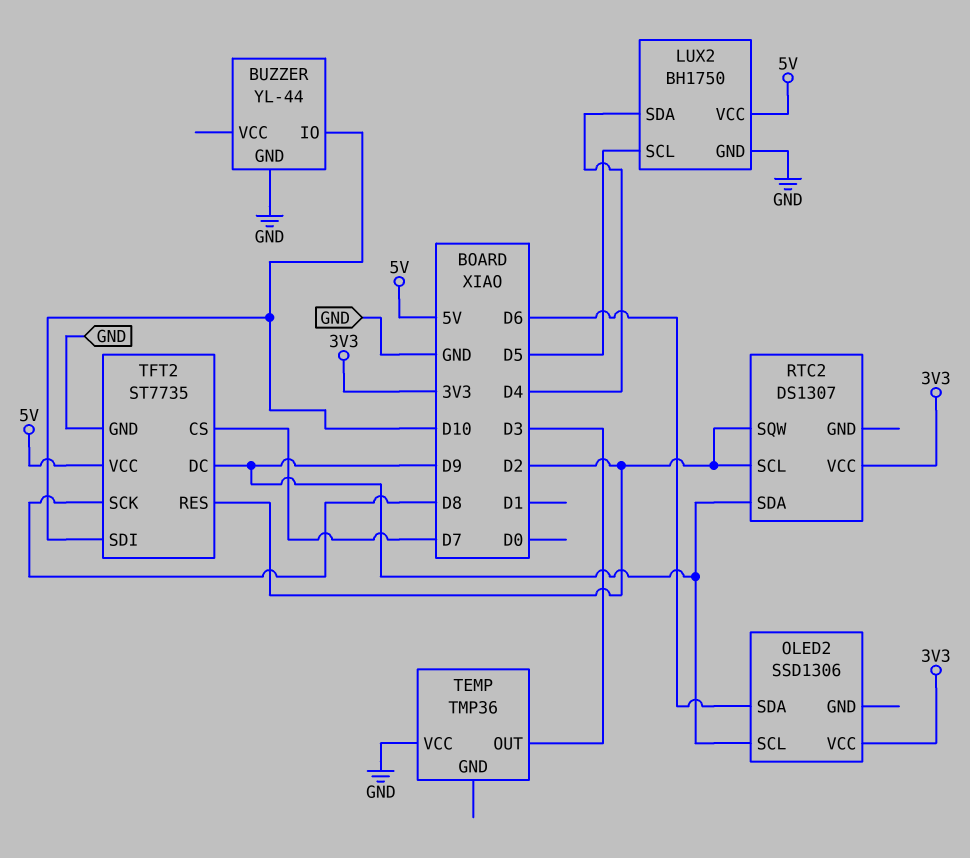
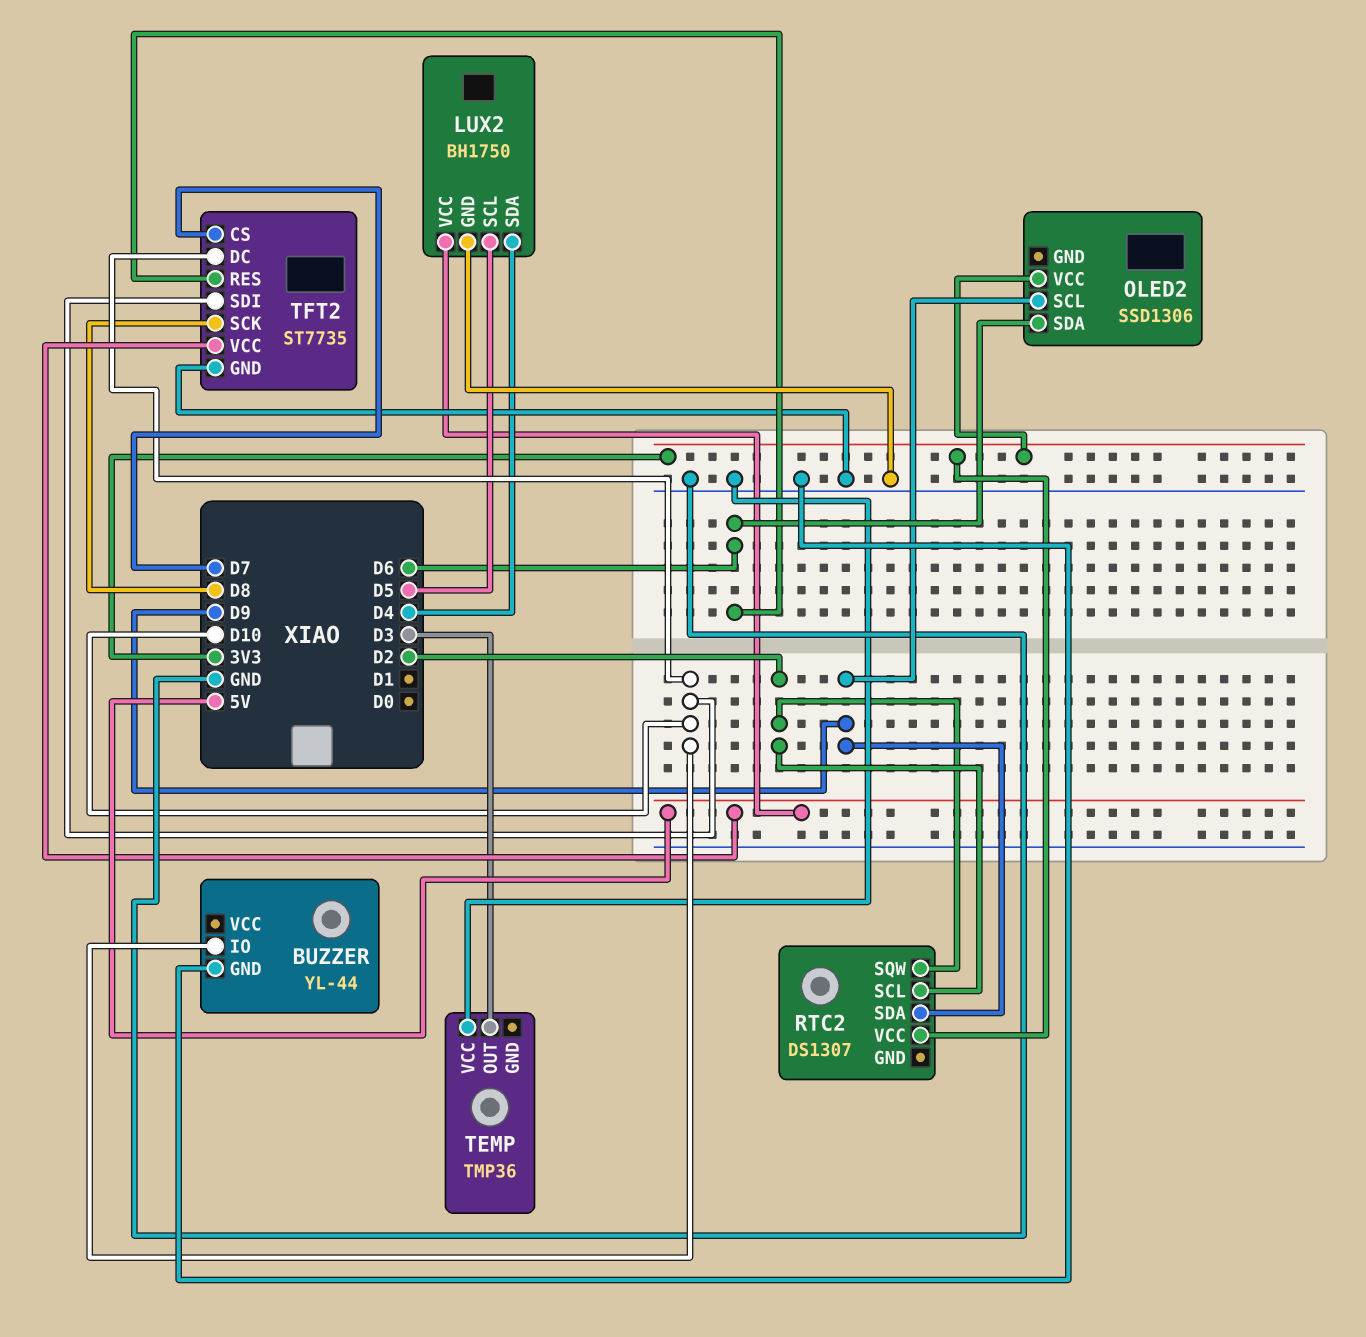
TFT2 pin DC: D9 -> D10
TFT2 pin RES: D2 -> D6

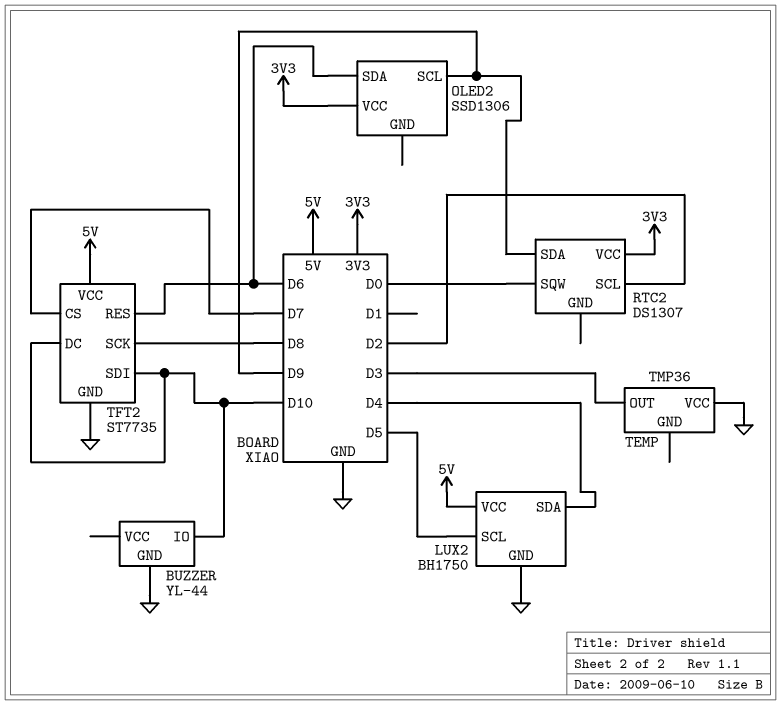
RTC2 pin SQW: D2 -> D0

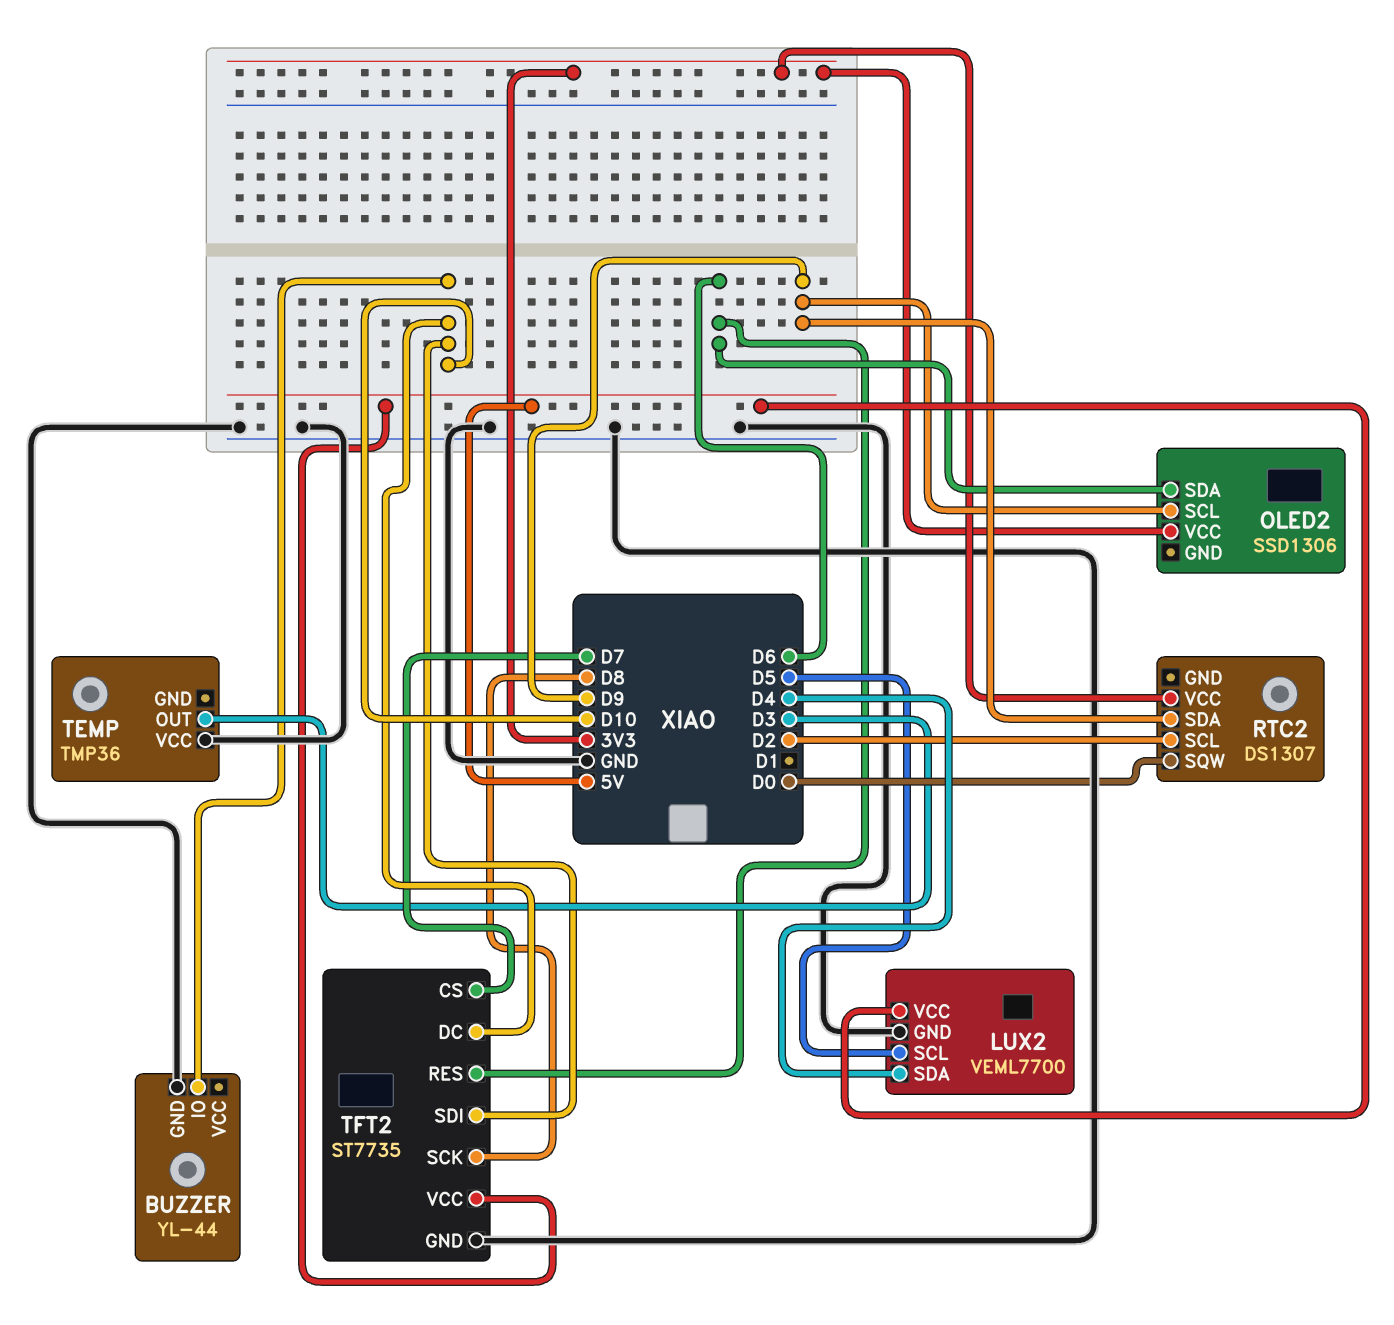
LUX2: BH1750 -> VEML7700

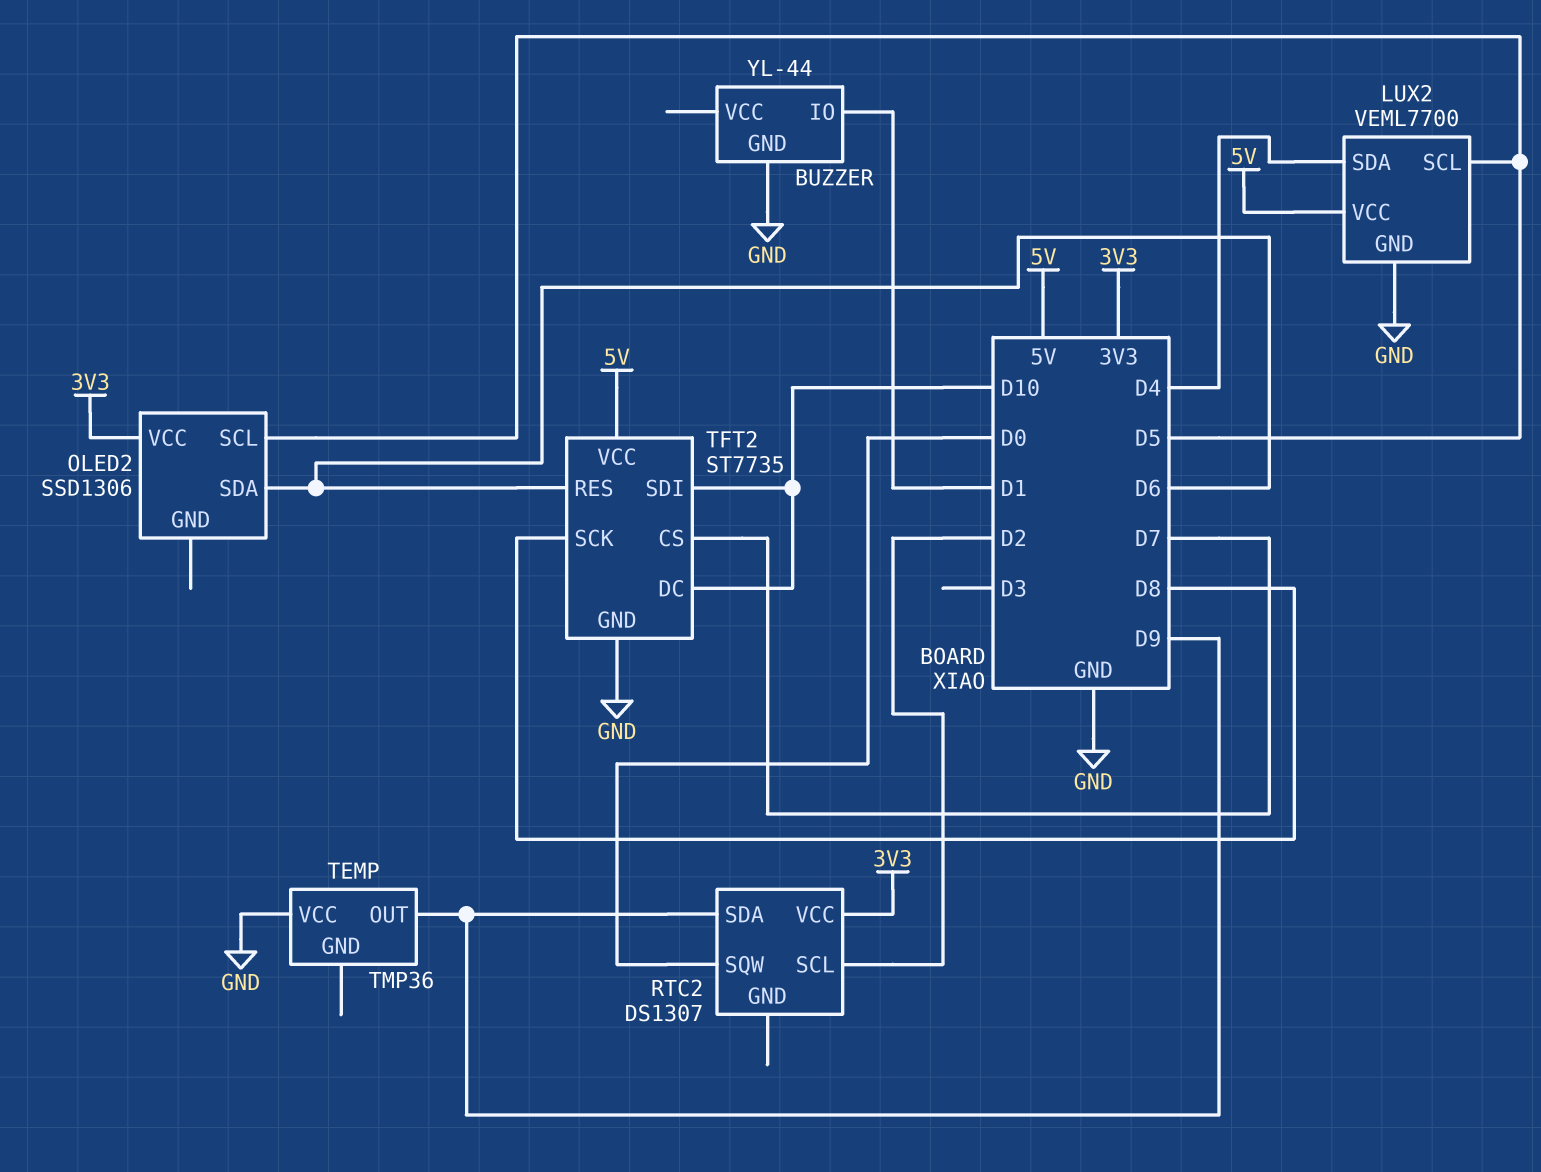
BUZZER pin IO: D10 -> D1
OLED2 pin SCL: D9 -> D5
TEMP pin OUT: D3 -> D9

